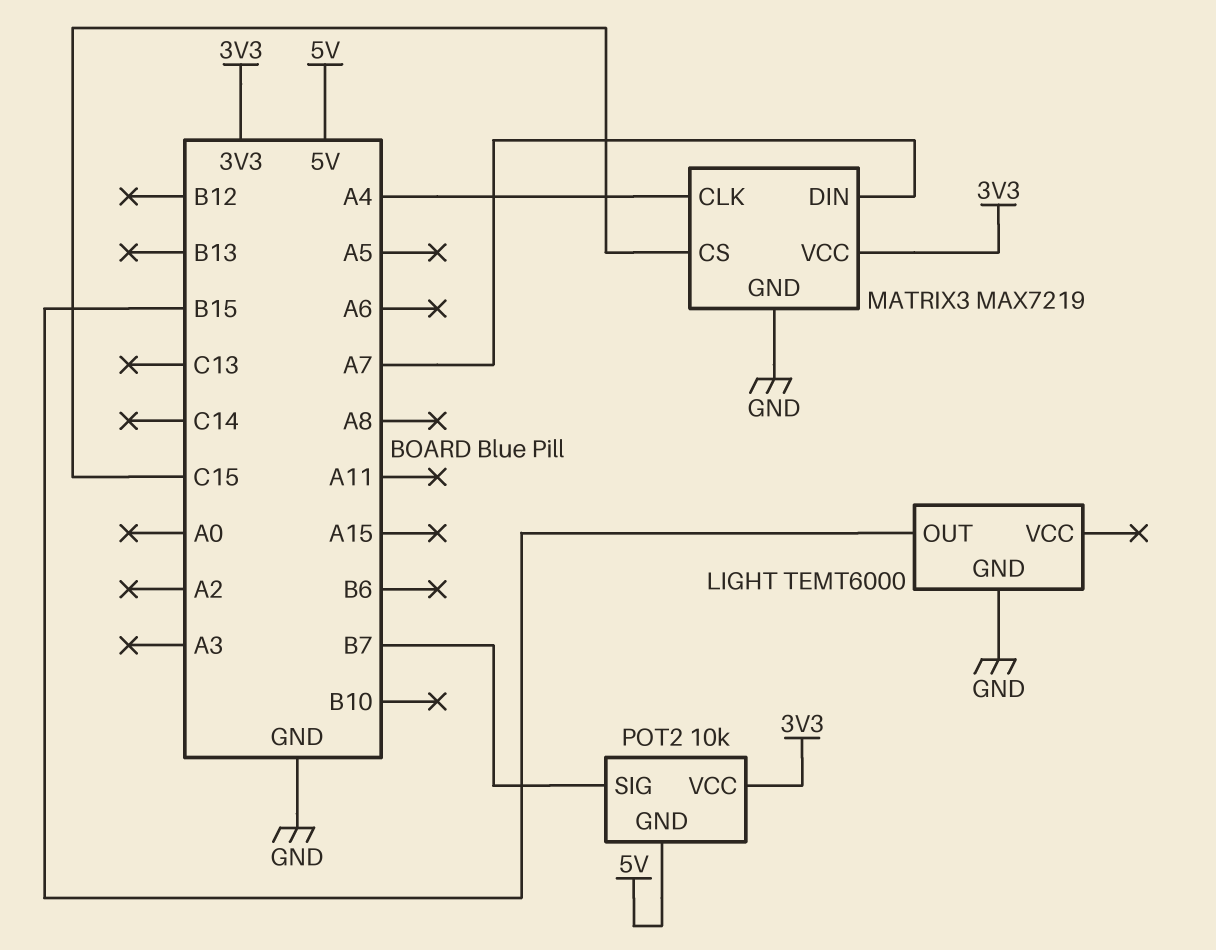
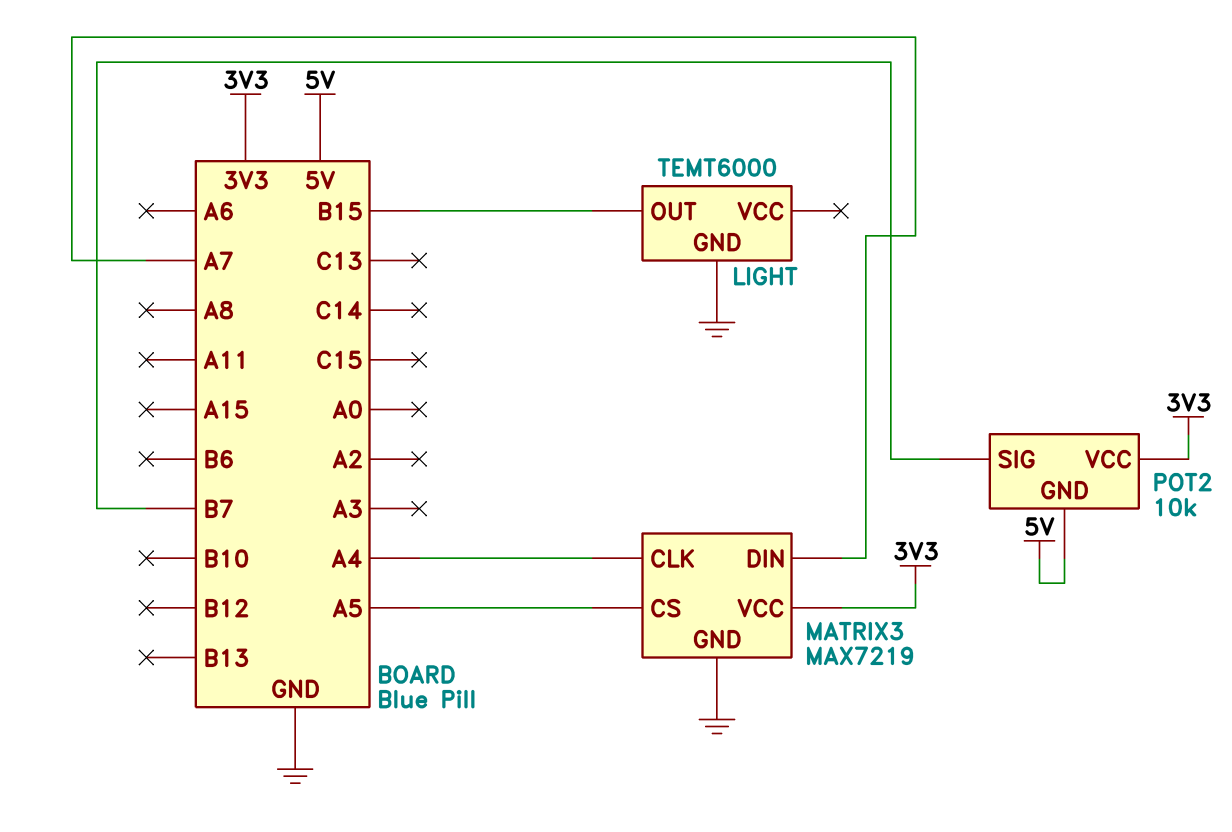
MATRIX3 pin CS: C15 -> A5

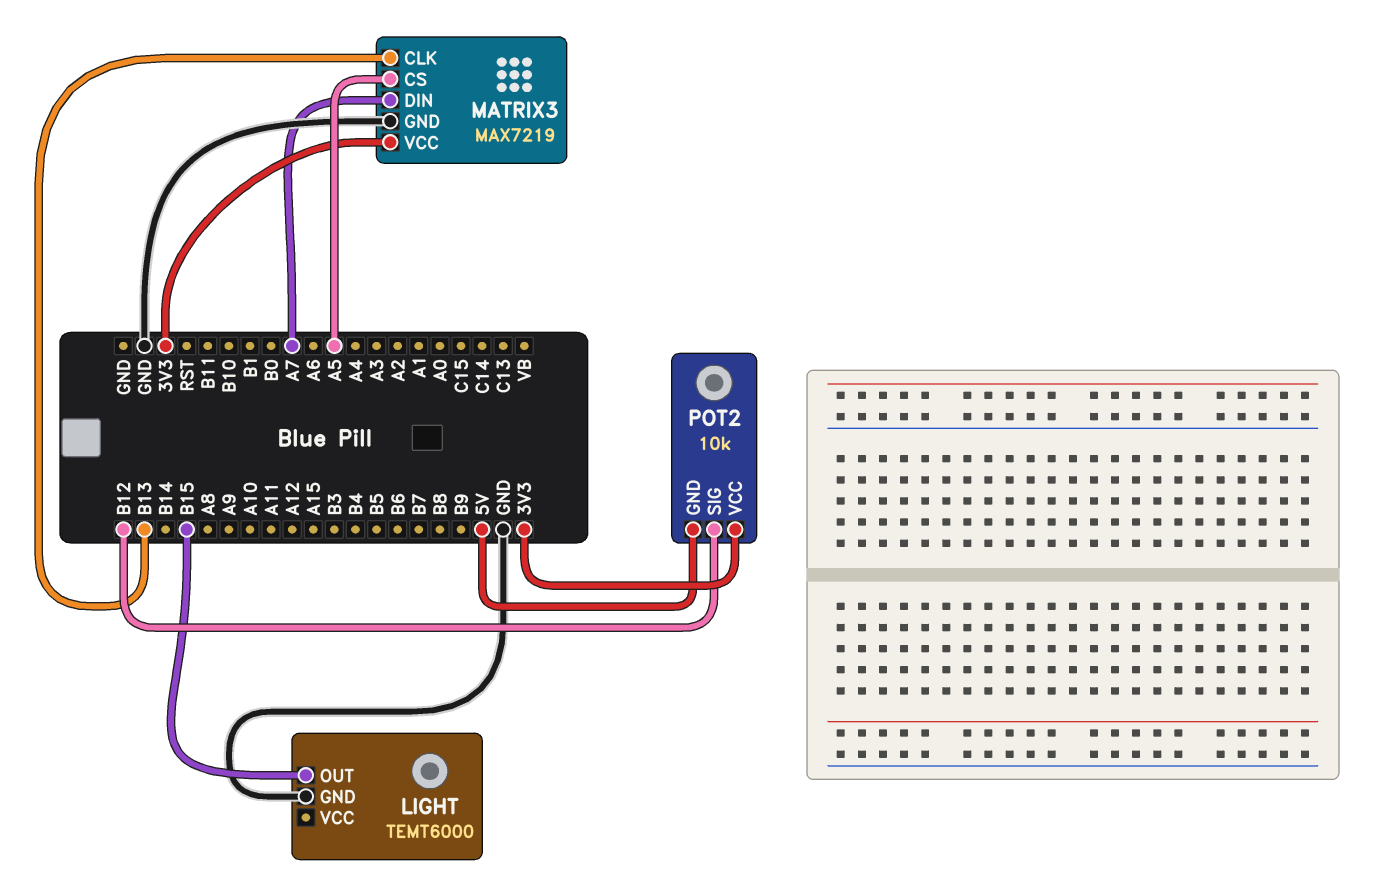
MATRIX3 pin CLK: A4 -> B13
POT2 pin SIG: B7 -> B12

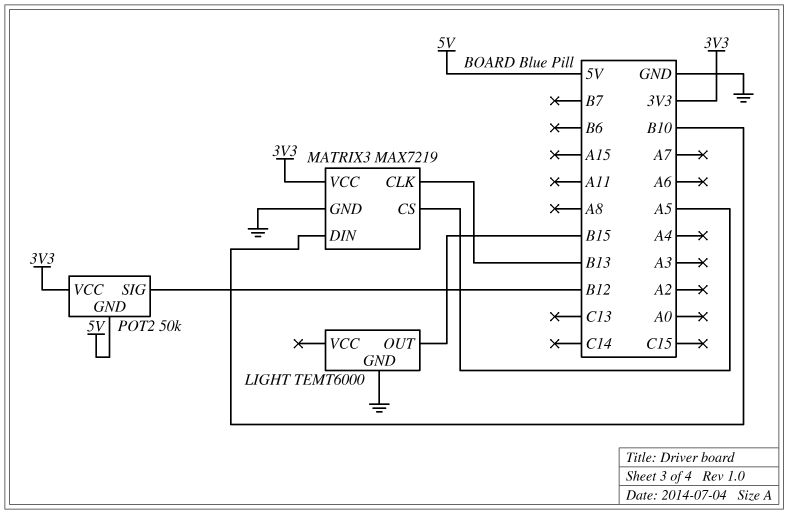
MATRIX3 pin DIN: A7 -> B10
POT2: 10k -> 50k

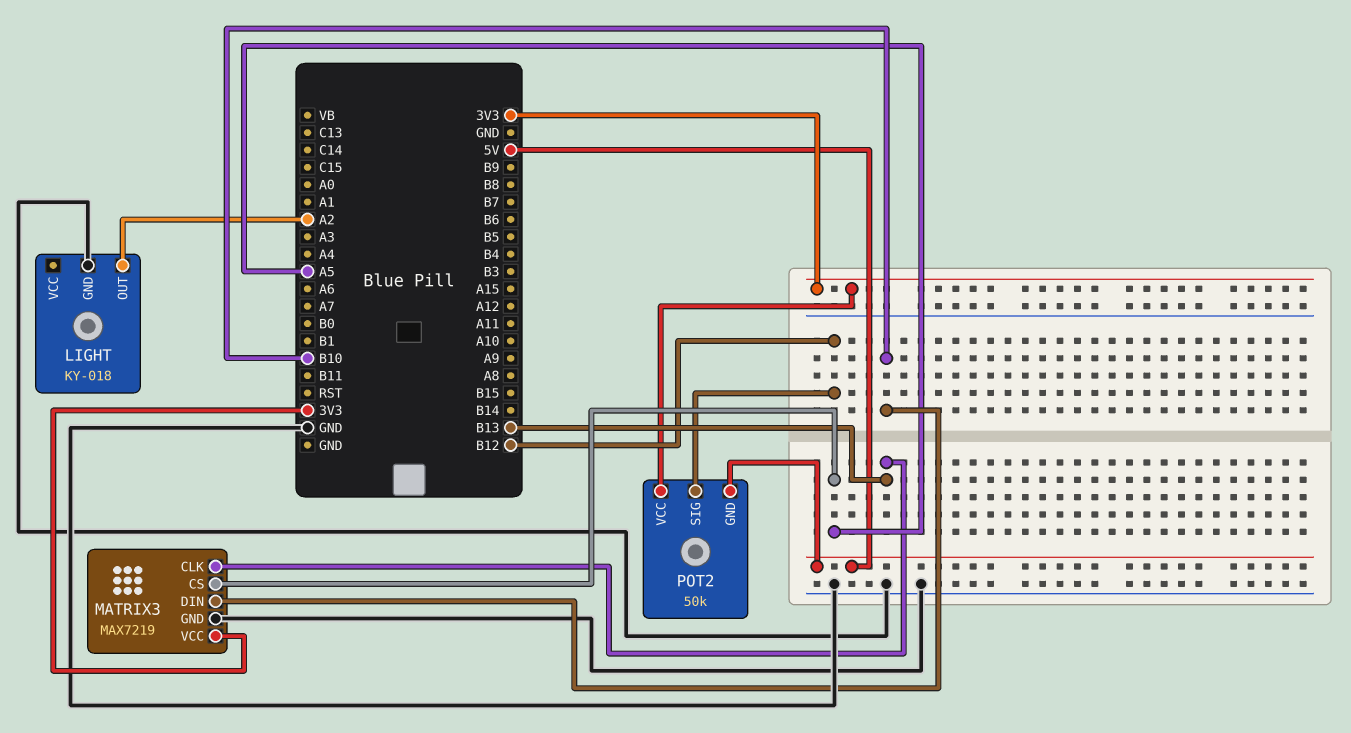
LIGHT: TEMT6000 -> KY-018
LIGHT pin OUT: B15 -> A2

